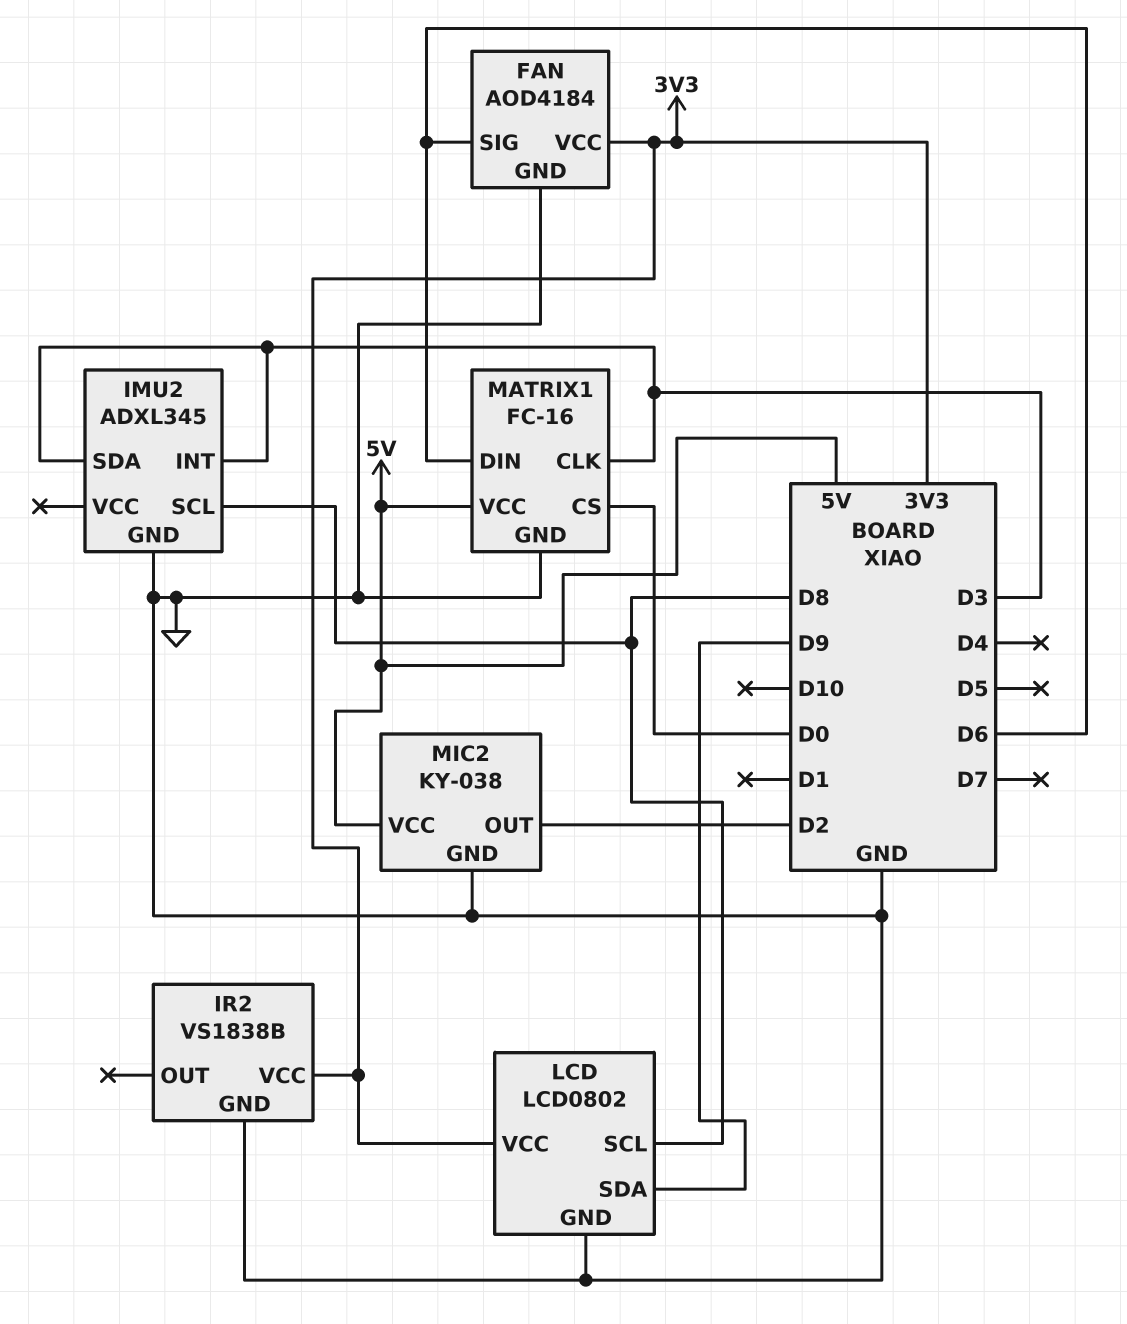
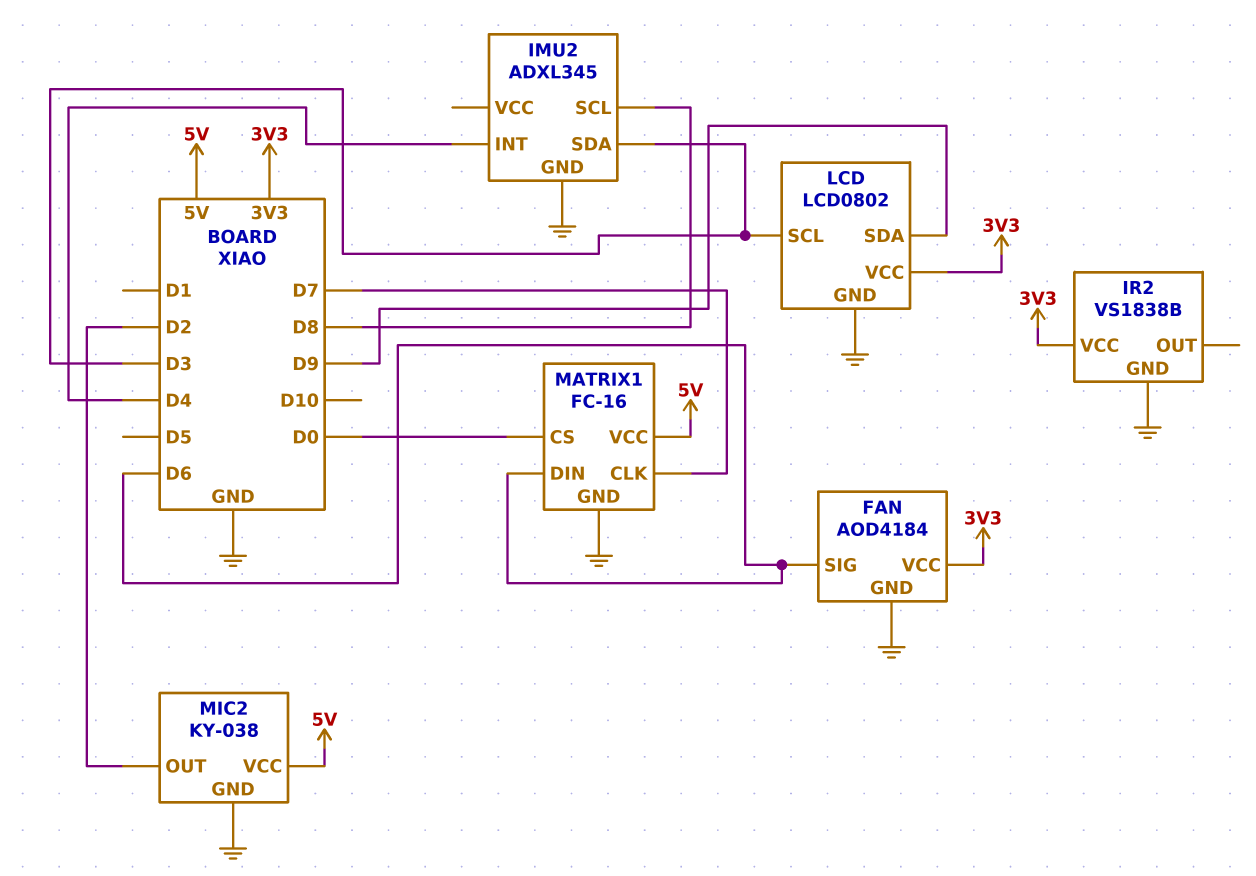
IMU2 pin INT: D3 -> D4
LCD pin SCL: D8 -> D3
MATRIX1 pin CLK: D3 -> D7

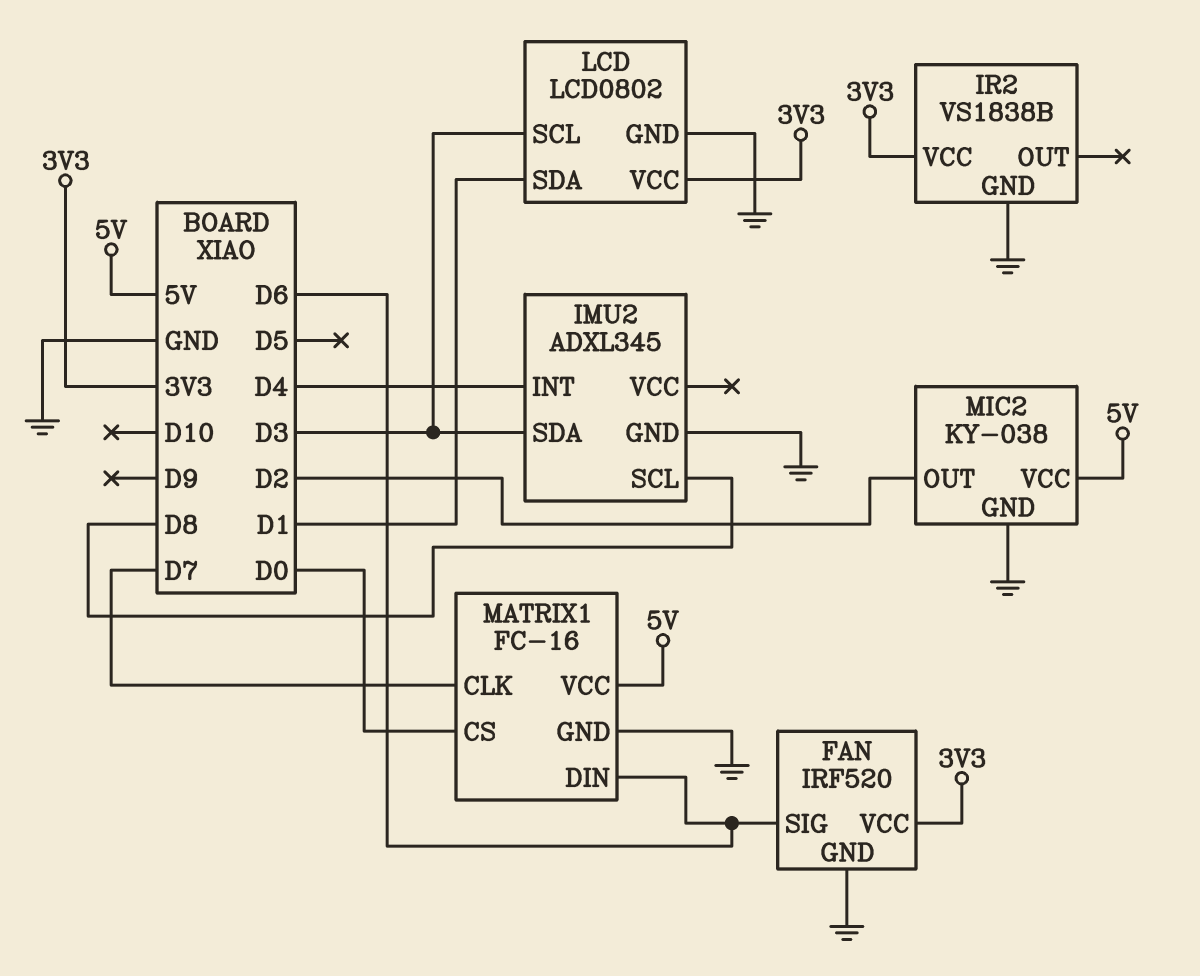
FAN: AOD4184 -> IRF520
LCD pin SDA: D9 -> D1

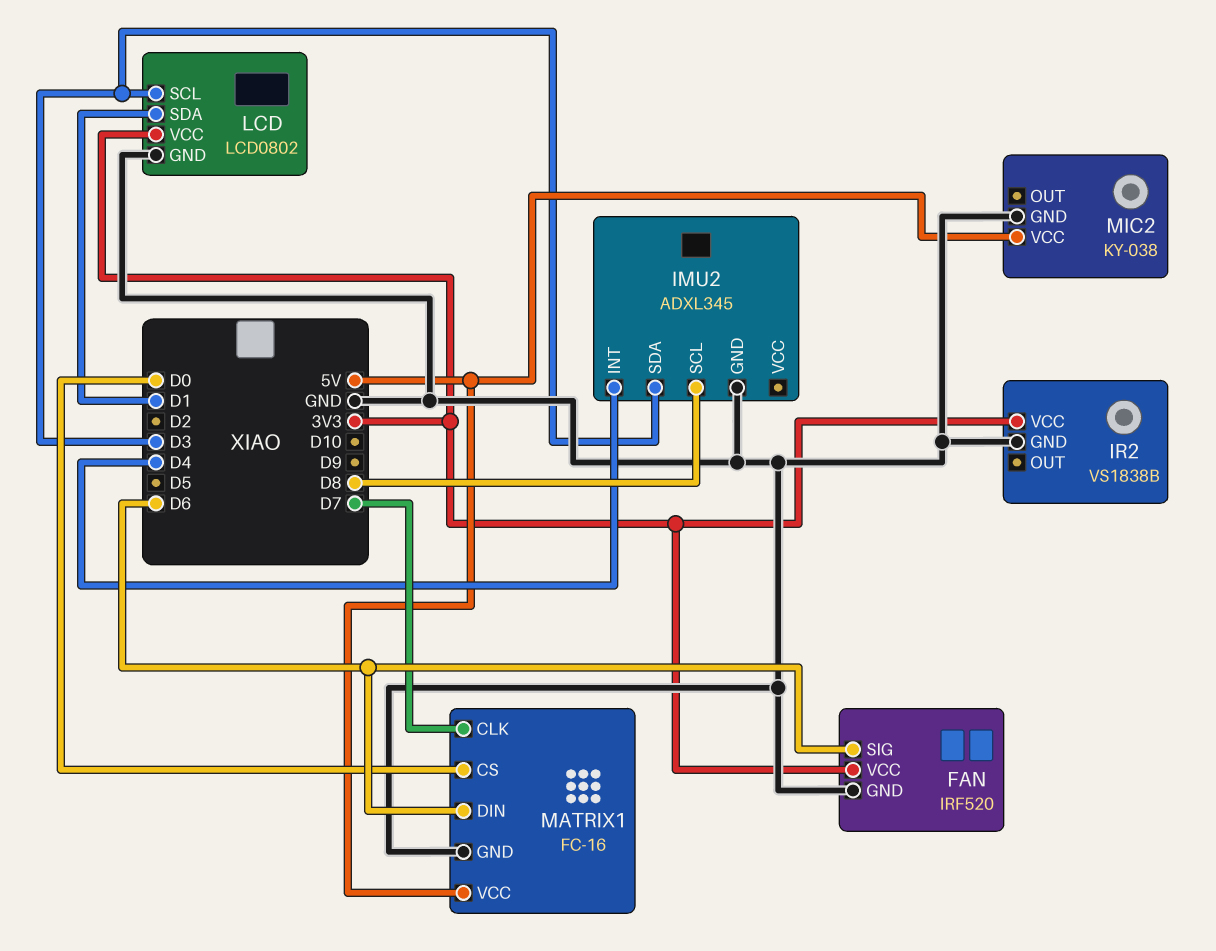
MIC2 pin OUT: D2 -> none

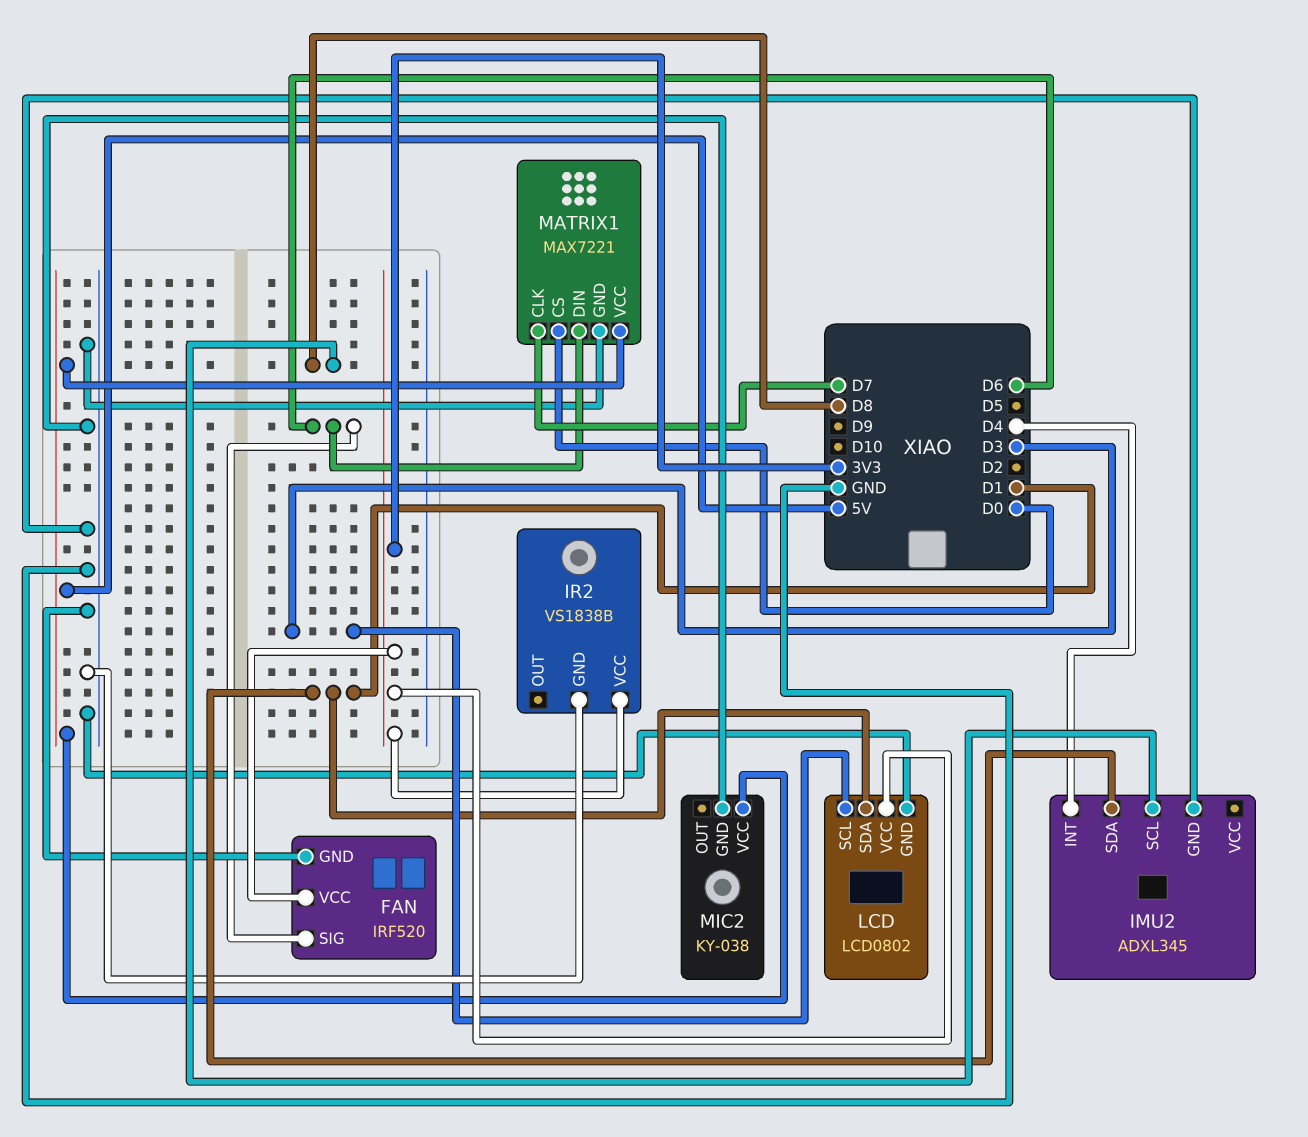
IMU2 pin SDA: D3 -> D1
MATRIX1: FC-16 -> MAX7221

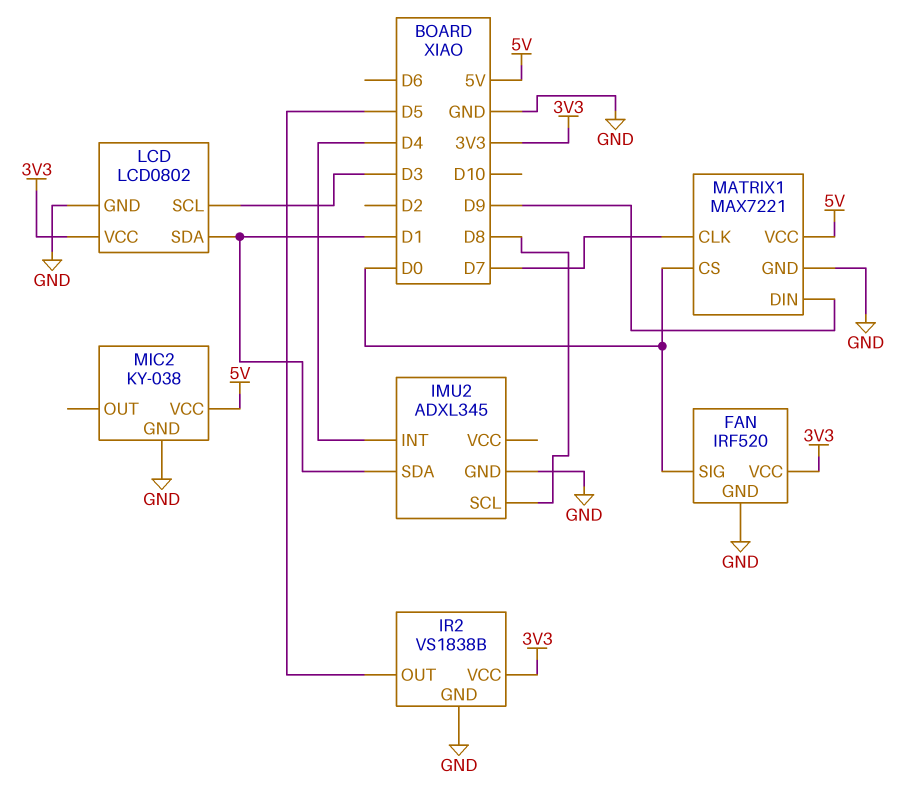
FAN pin SIG: D6 -> D0
IR2 pin OUT: none -> D5
MATRIX1 pin DIN: D6 -> D9

